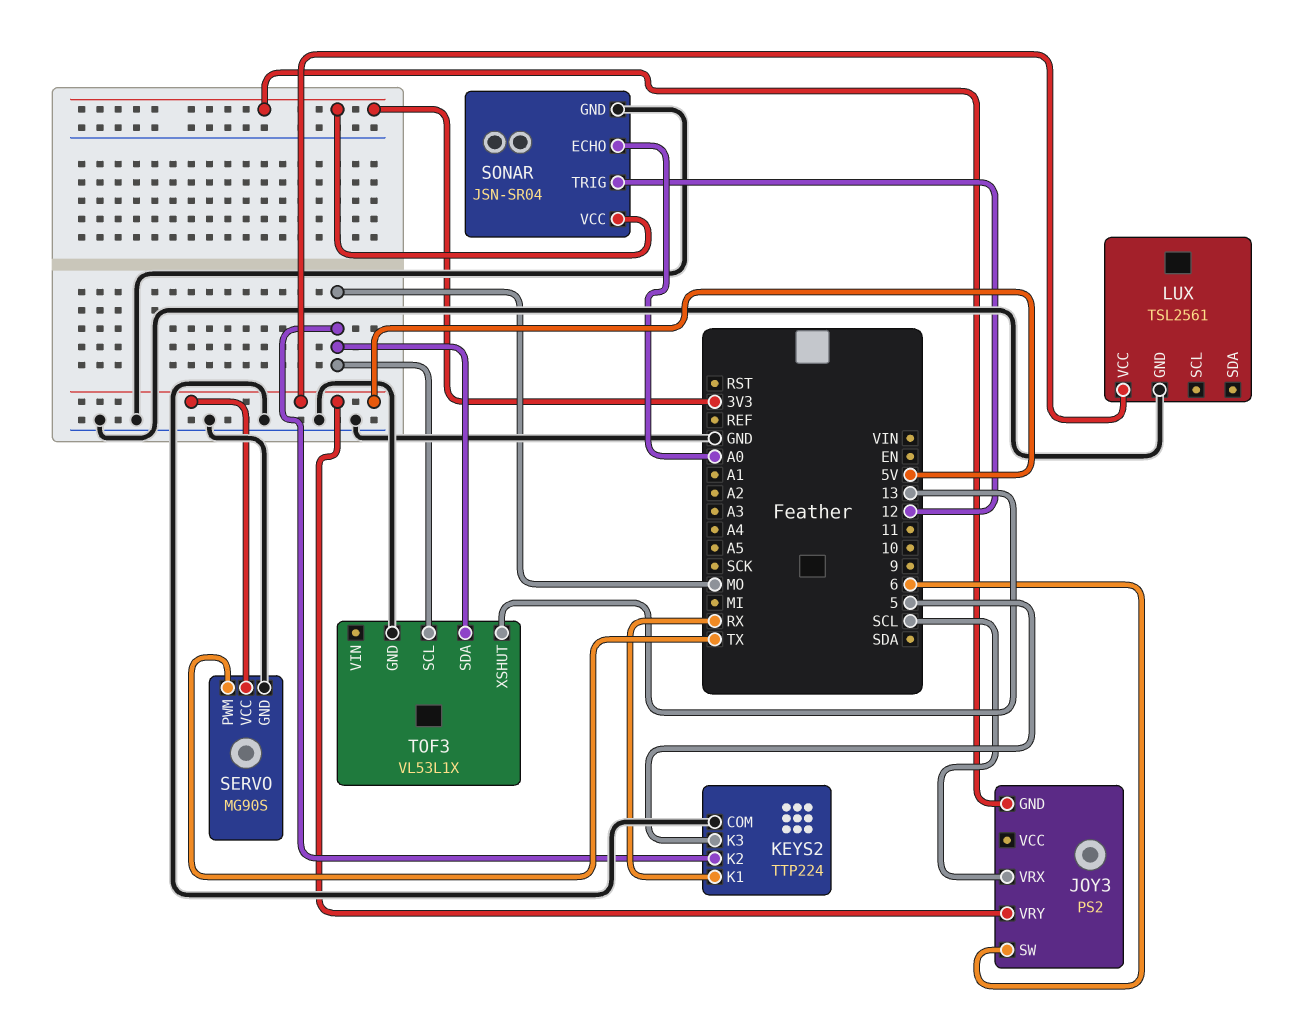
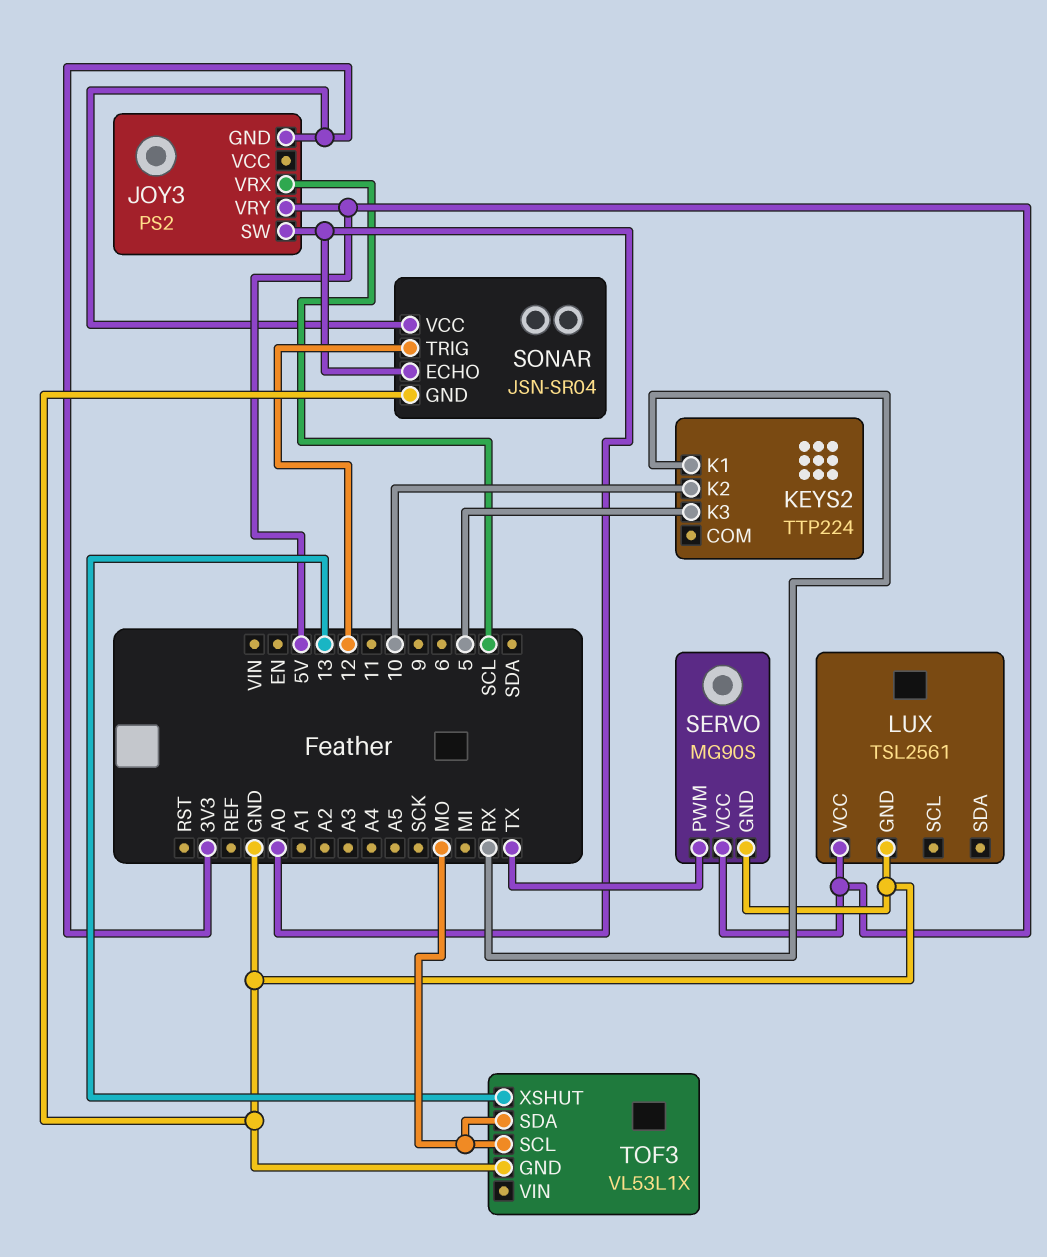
JOY3 pin SW: 6 -> A0
KEYS2 pin COM: GND -> none
KEYS2 pin K2: MO -> 10

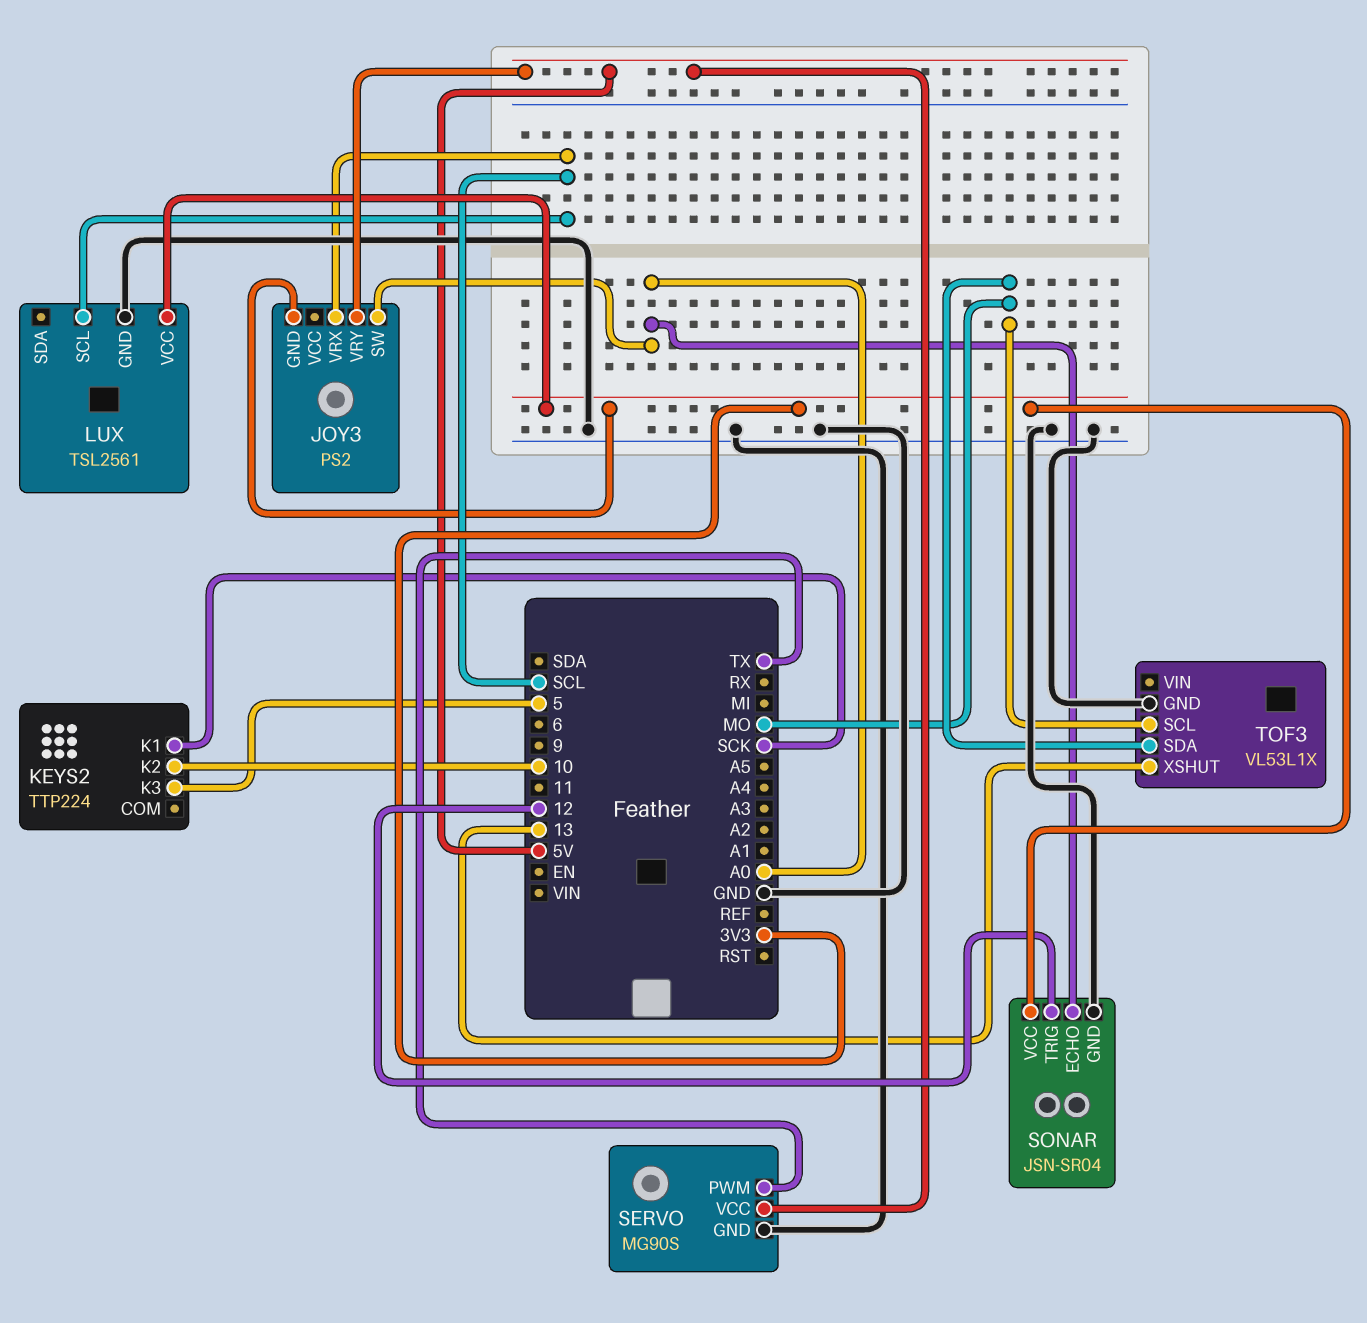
KEYS2 pin K1: RX -> SCK
LUX pin SCL: none -> SCL
LUX pin VCC: 5V -> 3V3

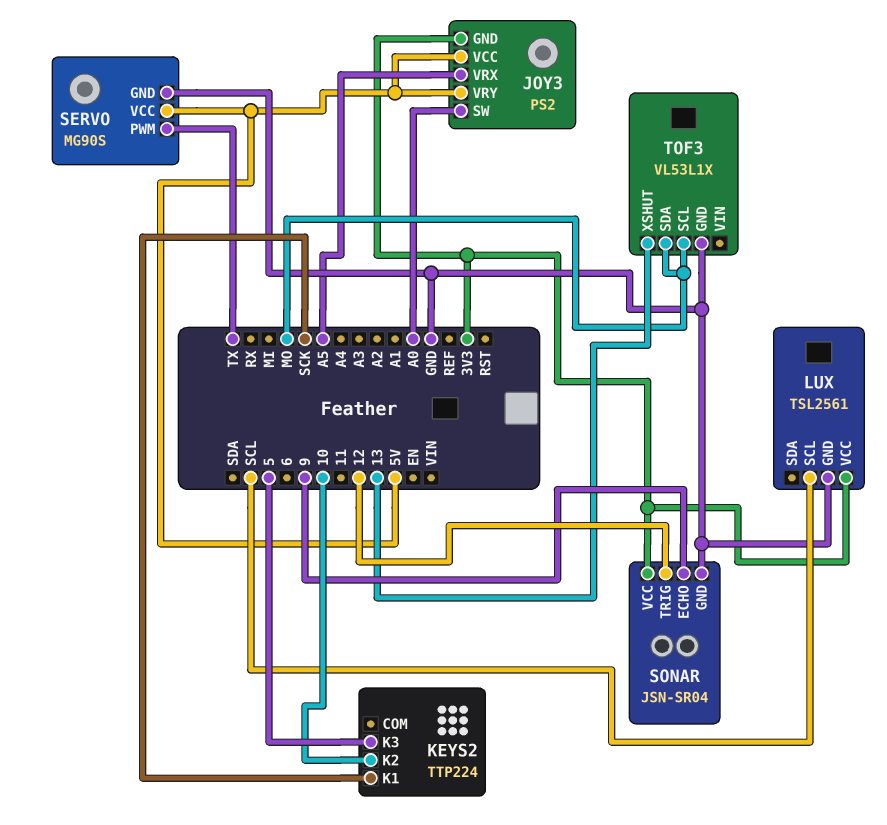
JOY3 pin VCC: none -> 5V
JOY3 pin VRX: SCL -> A5
SONAR pin ECHO: A0 -> 9

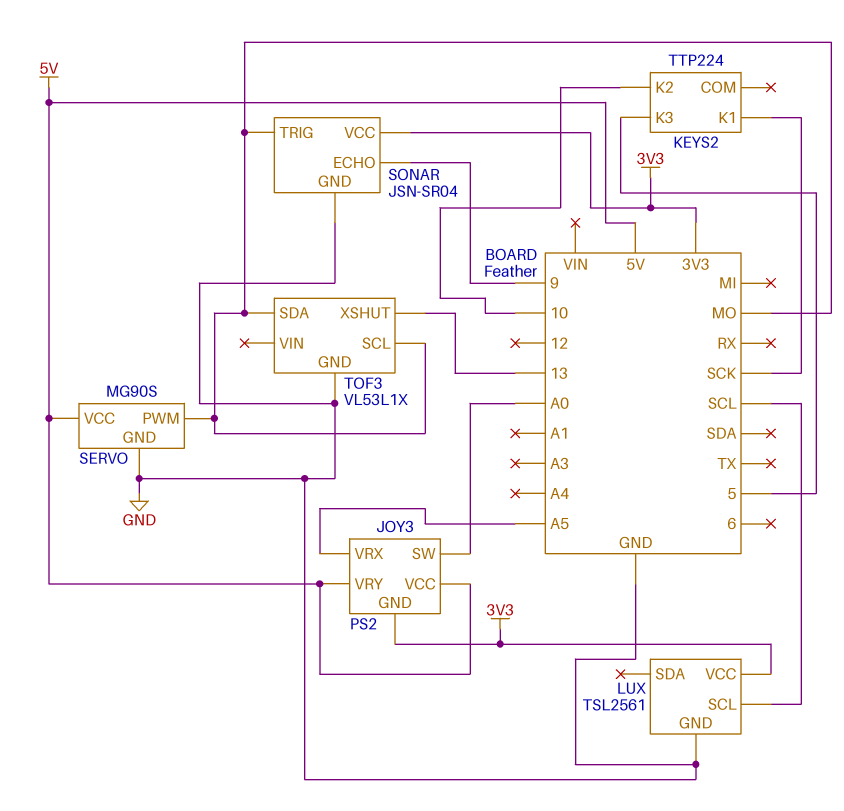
SERVO pin PWM: TX -> MO
SONAR pin TRIG: 12 -> MO

